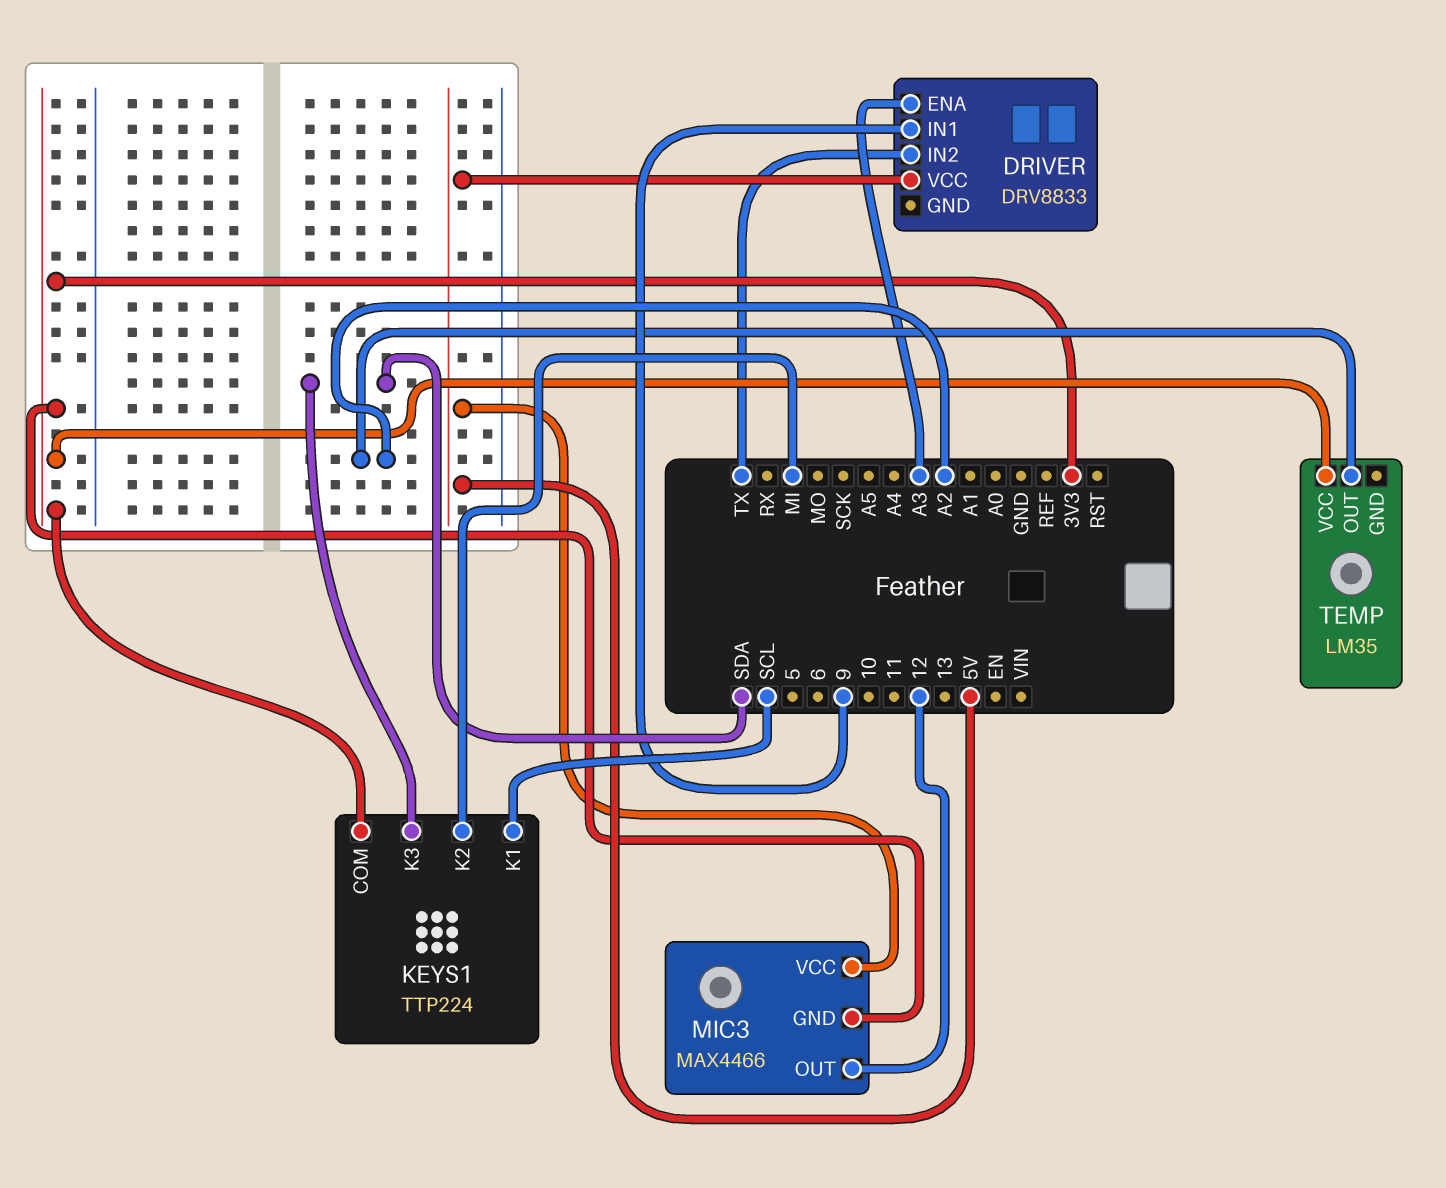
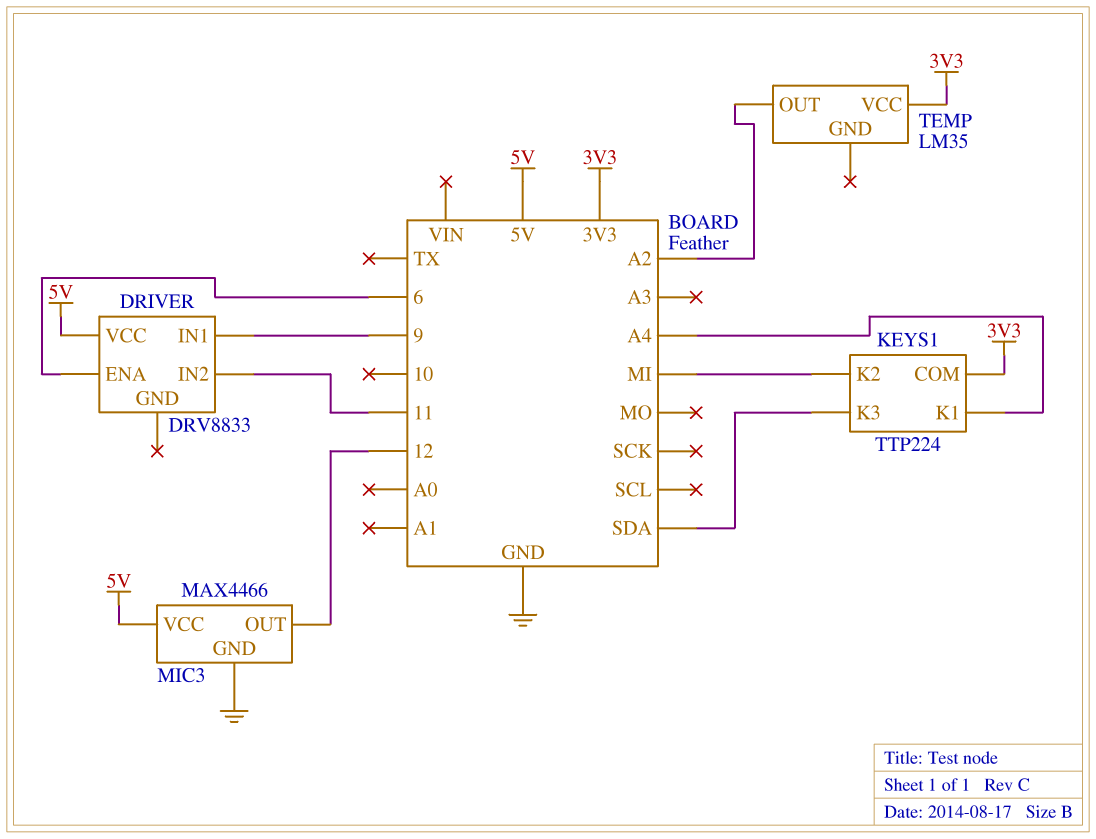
DRIVER pin ENA: A3 -> 6
DRIVER pin IN2: TX -> 11
KEYS1 pin K1: SCL -> A4
MIC3 pin GND: 3V3 -> GND

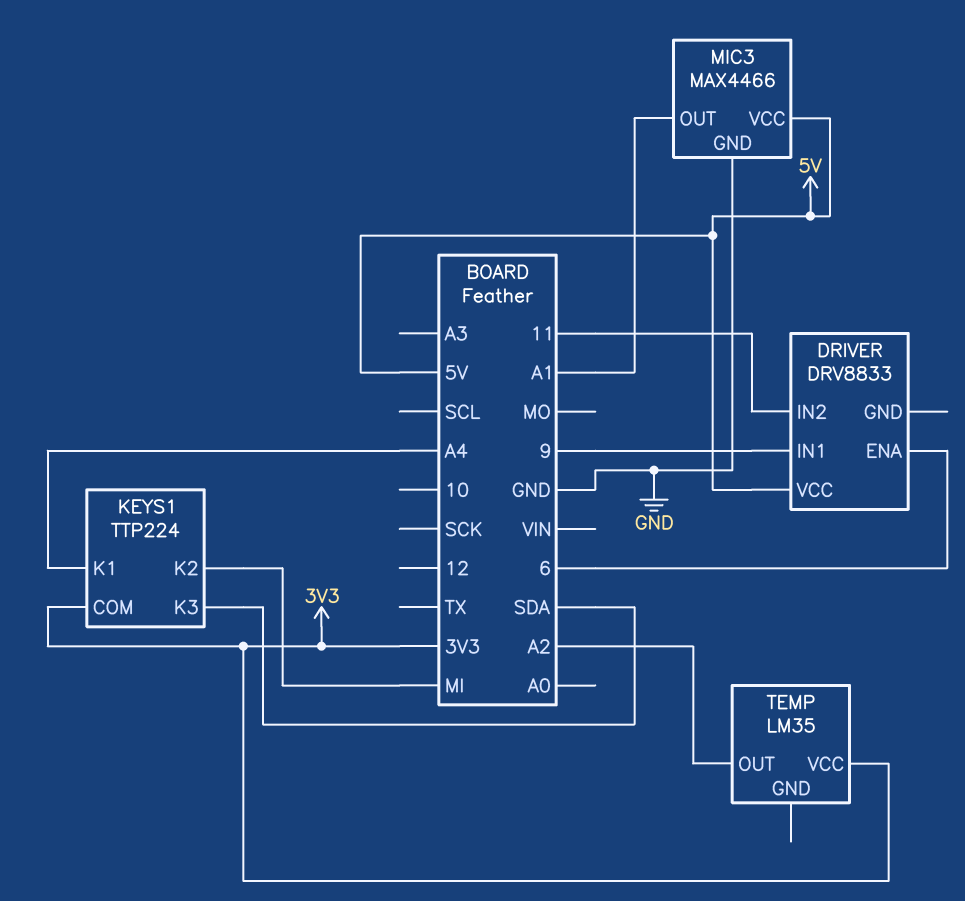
MIC3 pin OUT: 12 -> A1

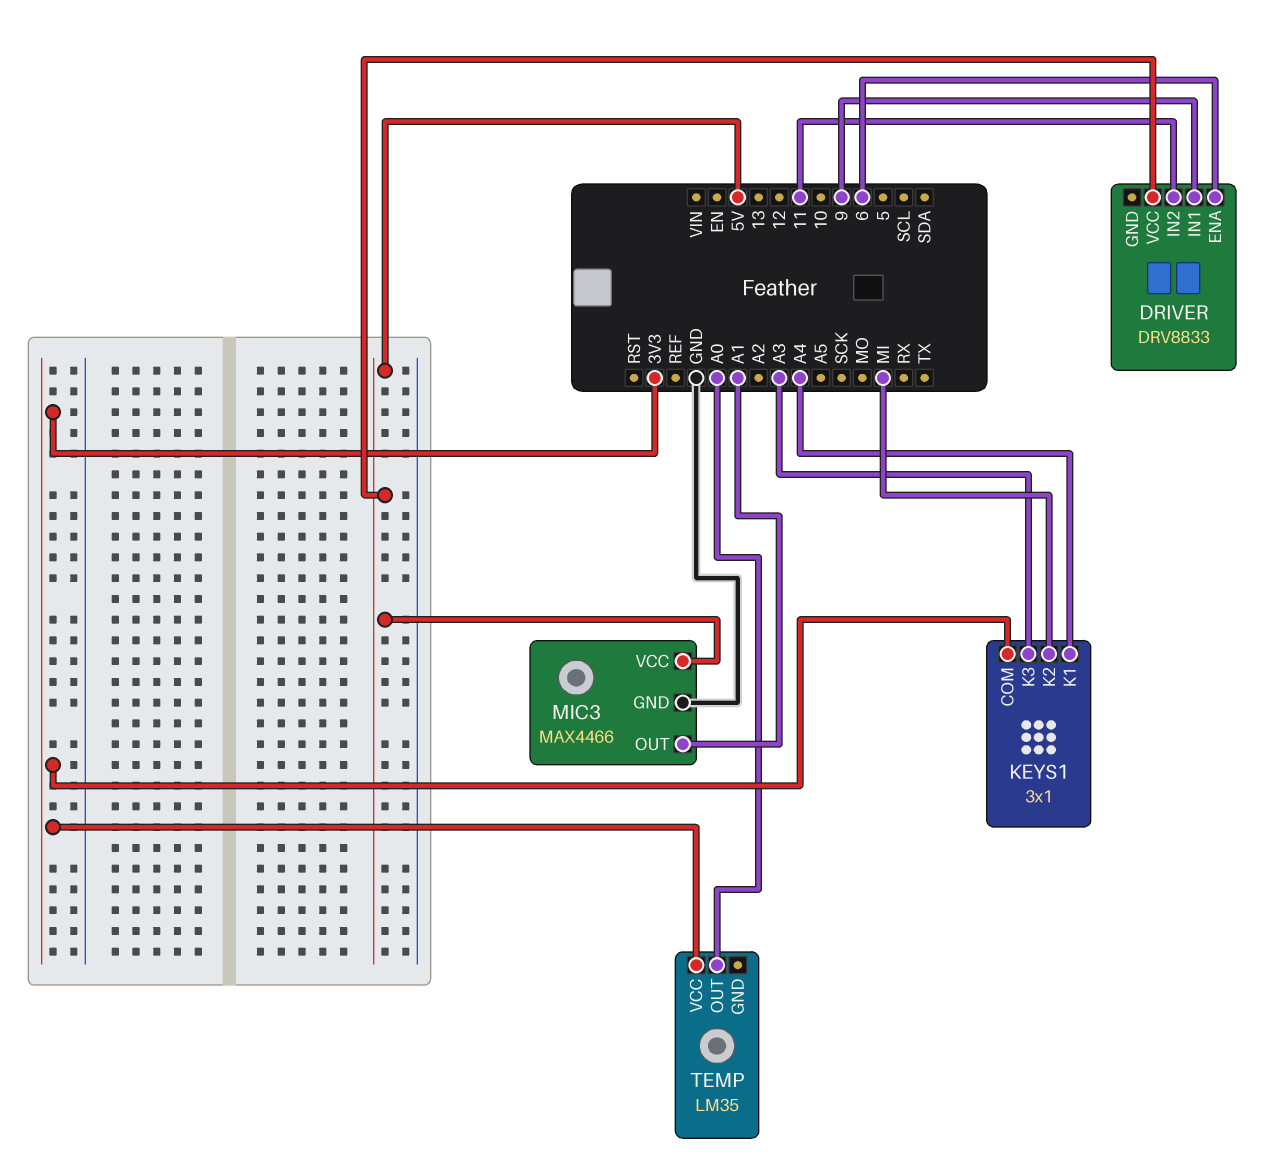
KEYS1: TTP224 -> 3x1
KEYS1 pin K3: SDA -> A3
TEMP pin OUT: A2 -> A0

